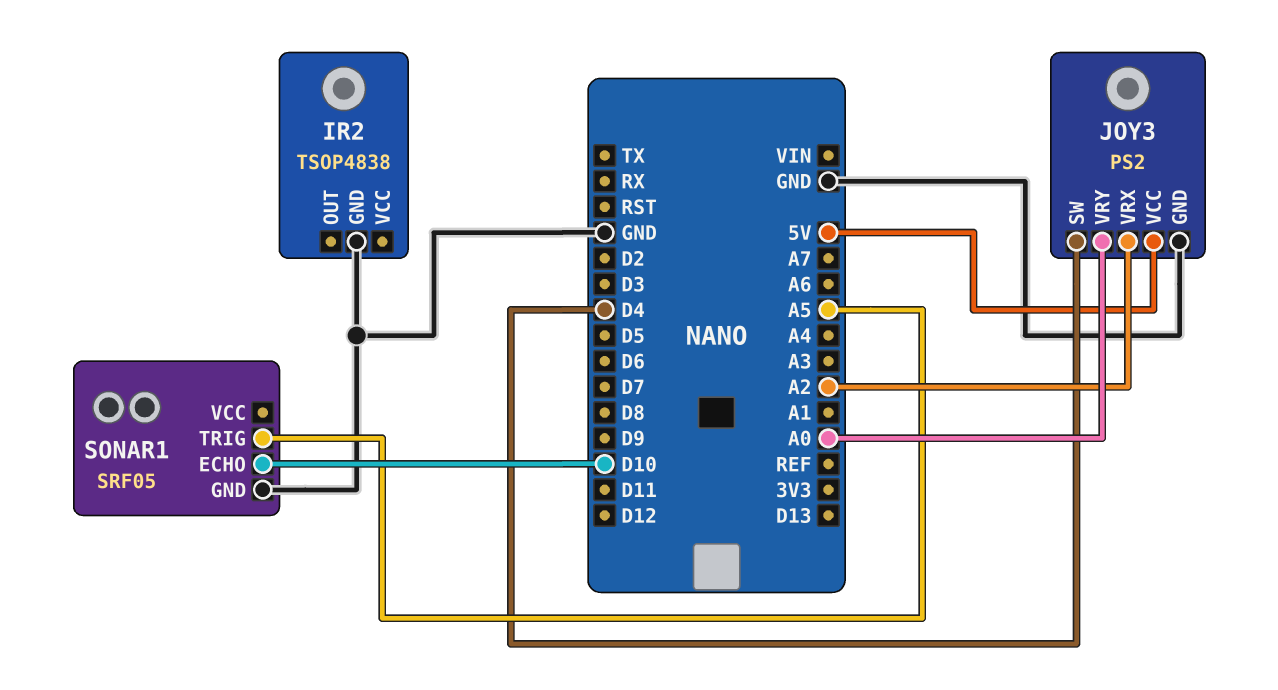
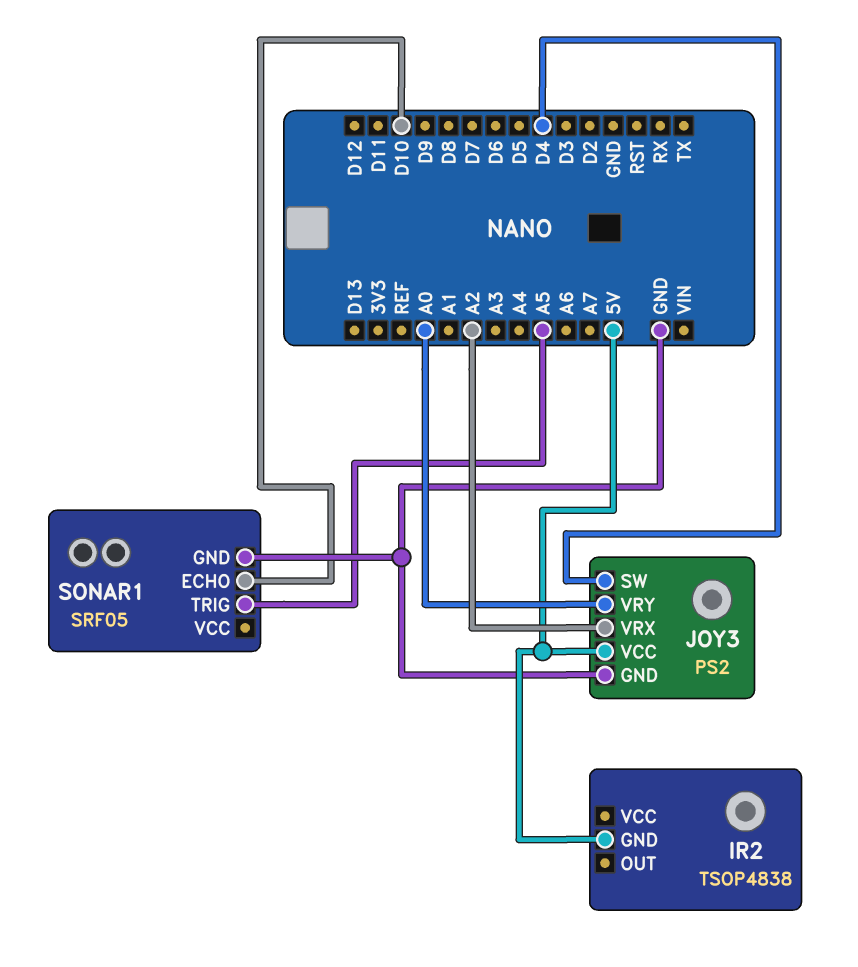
IR2 pin GND: GND -> 5V

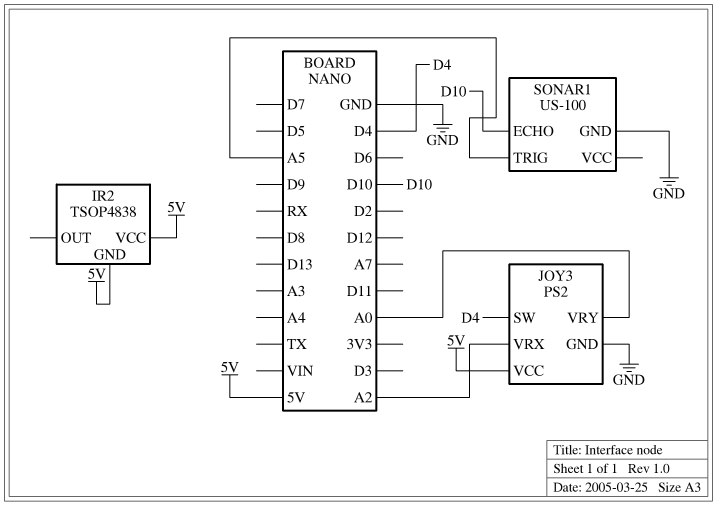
IR2 pin VCC: none -> 5V
SONAR1: SRF05 -> US-100

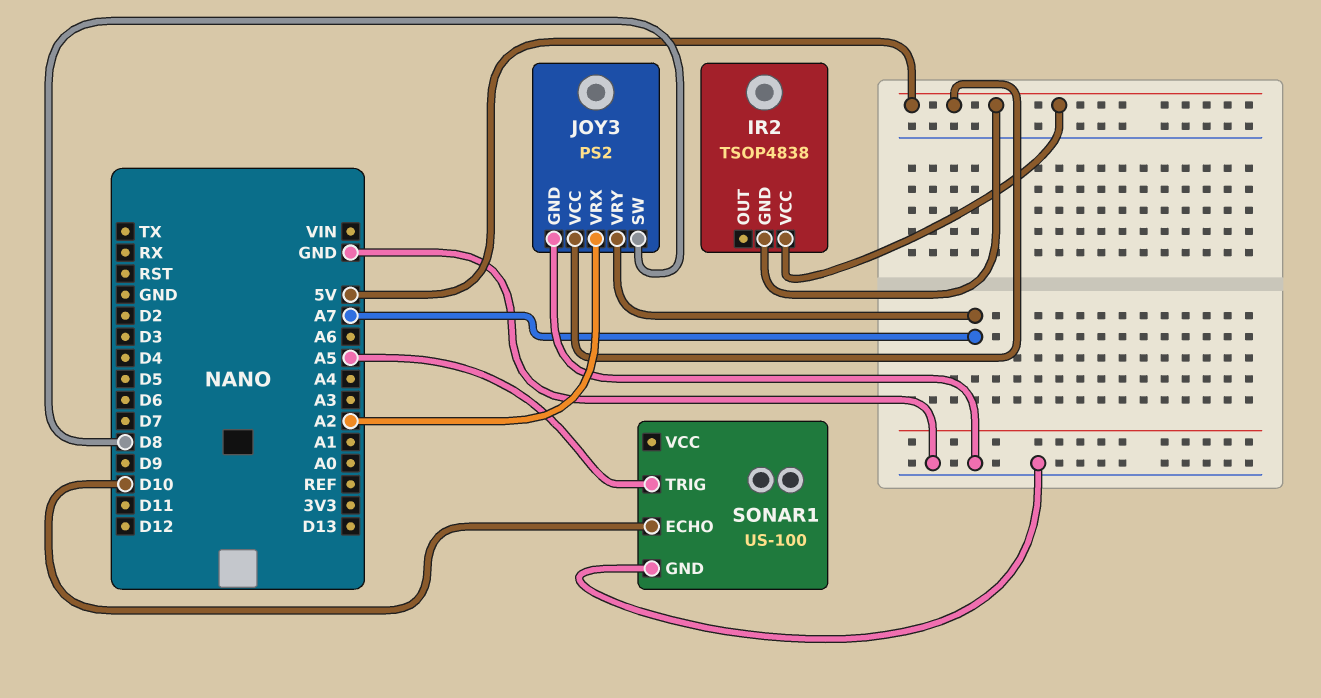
JOY3 pin SW: D4 -> D8
JOY3 pin VRY: A0 -> A7

